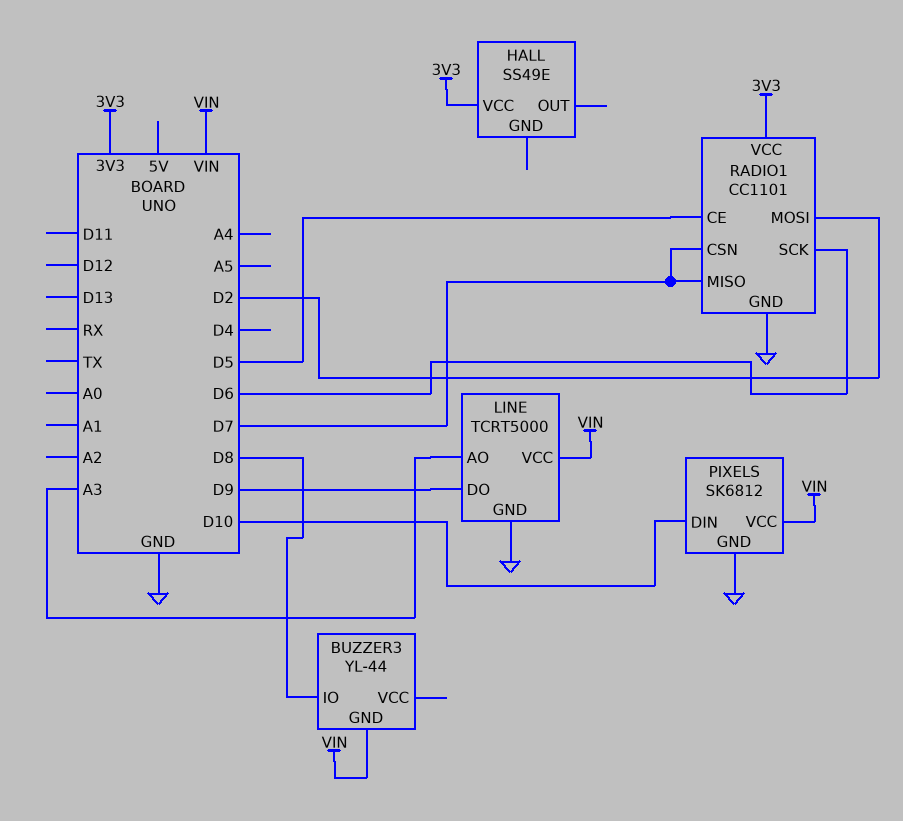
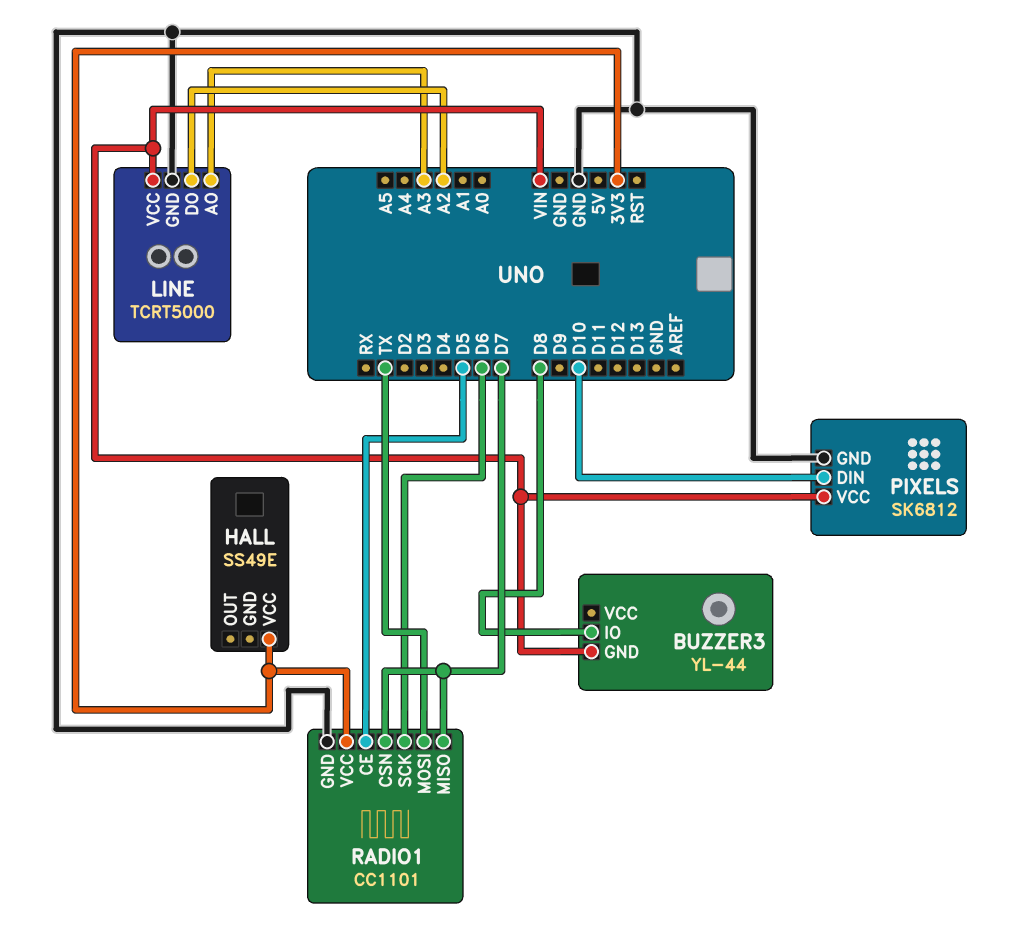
LINE pin DO: D9 -> A2
RADIO1 pin MOSI: D2 -> TX

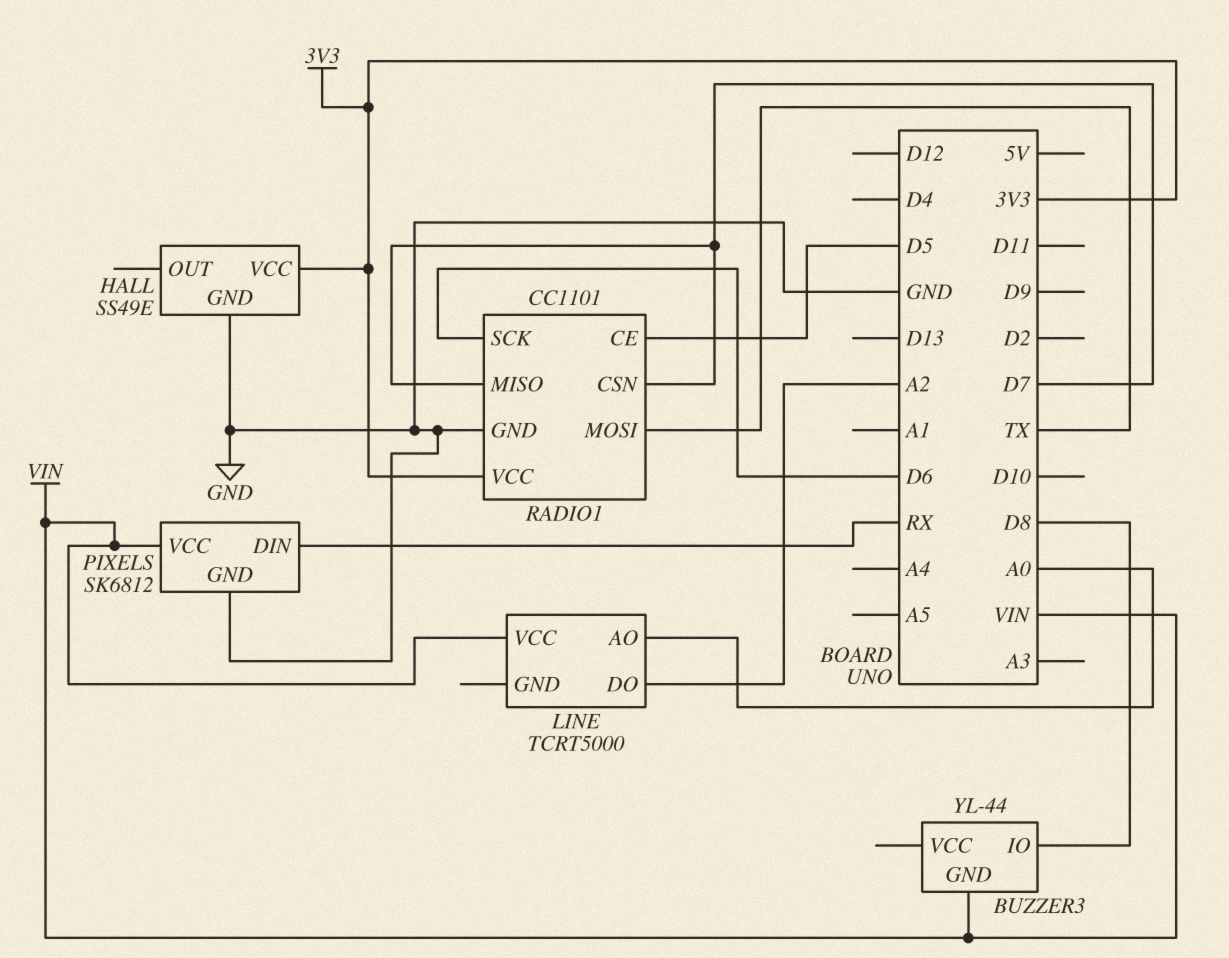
HALL pin GND: none -> GND
LINE pin AO: A3 -> A0
LINE pin GND: GND -> none
PIXELS pin DIN: D10 -> RX

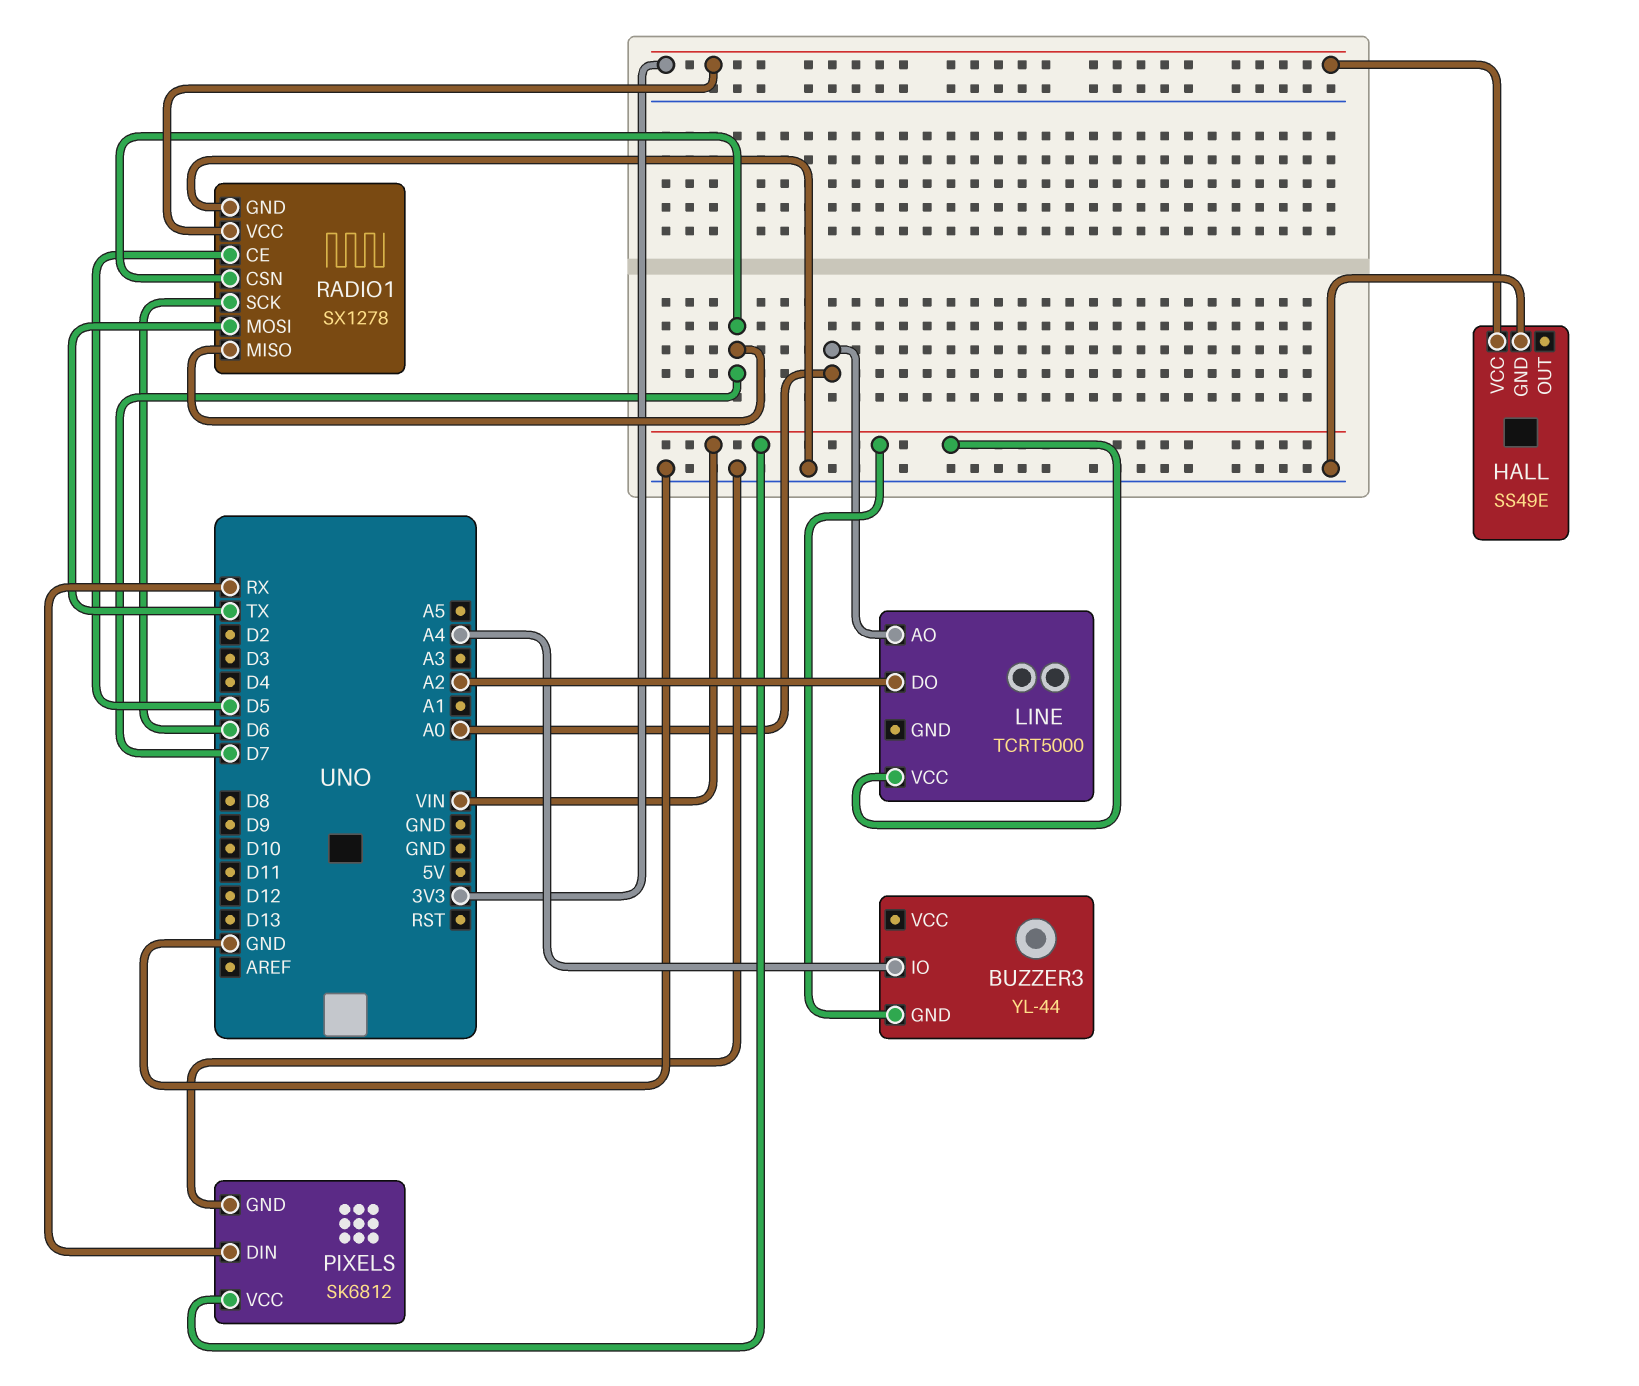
BUZZER3 pin IO: D8 -> A4
RADIO1: CC1101 -> SX1278

